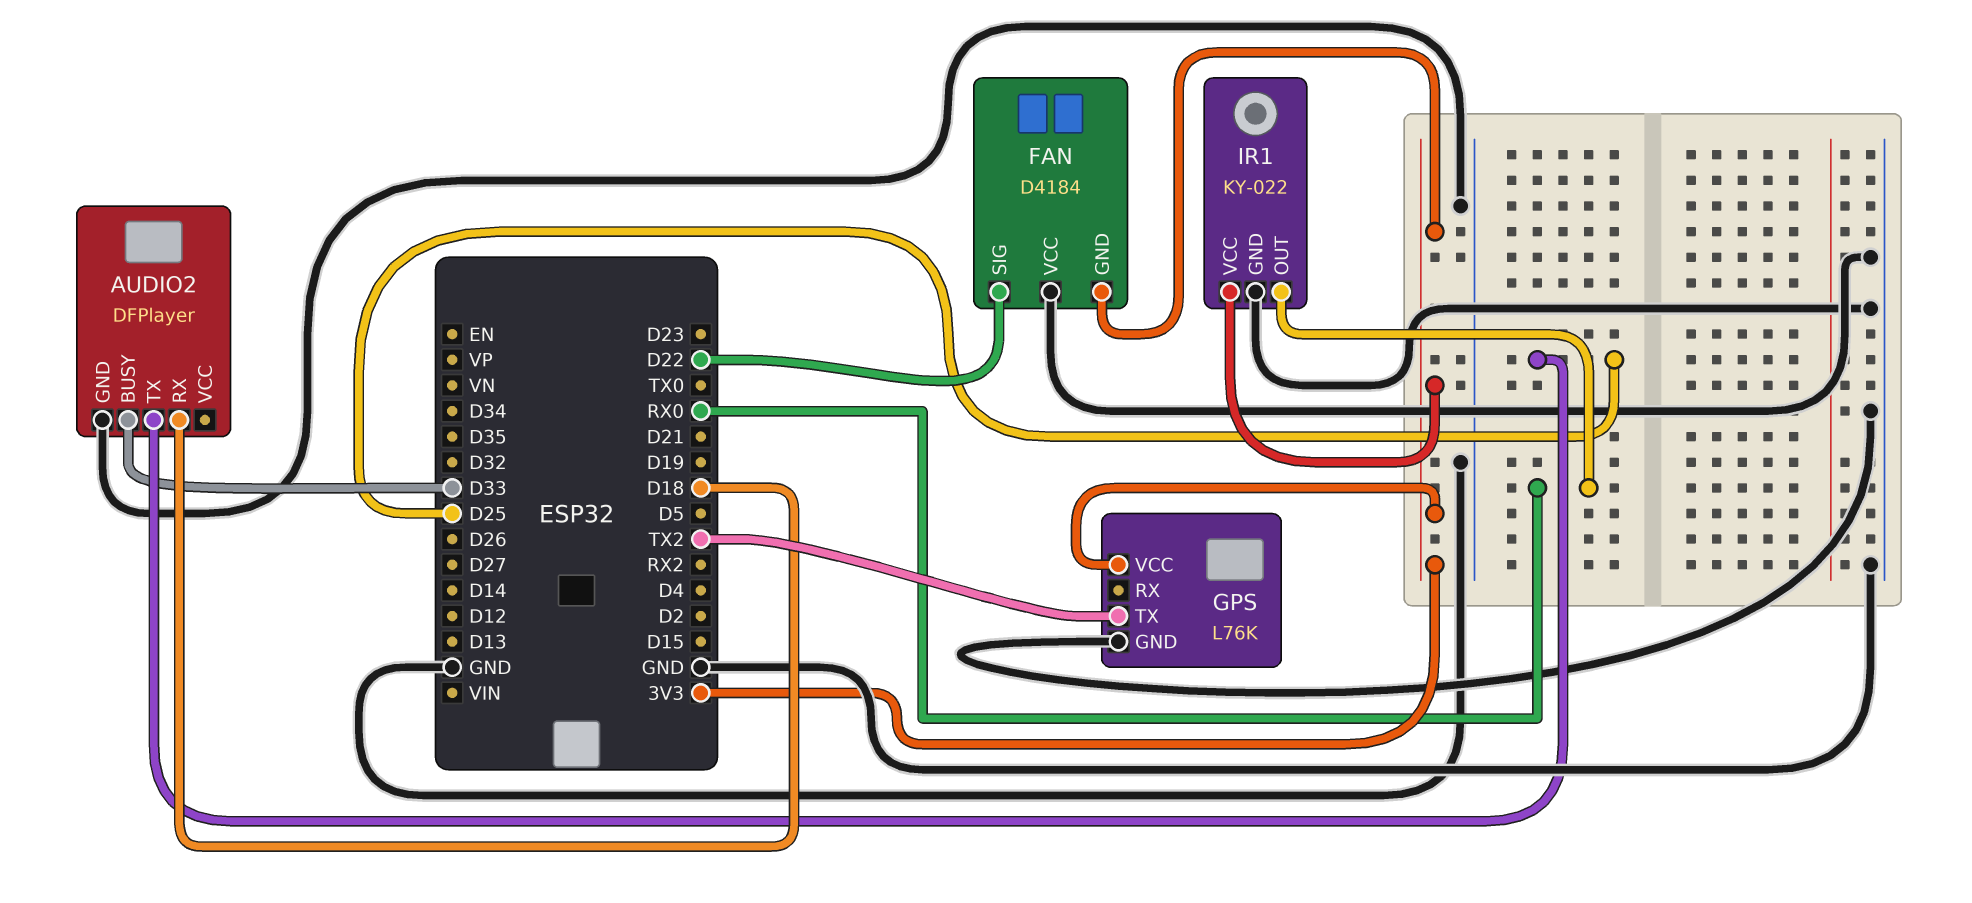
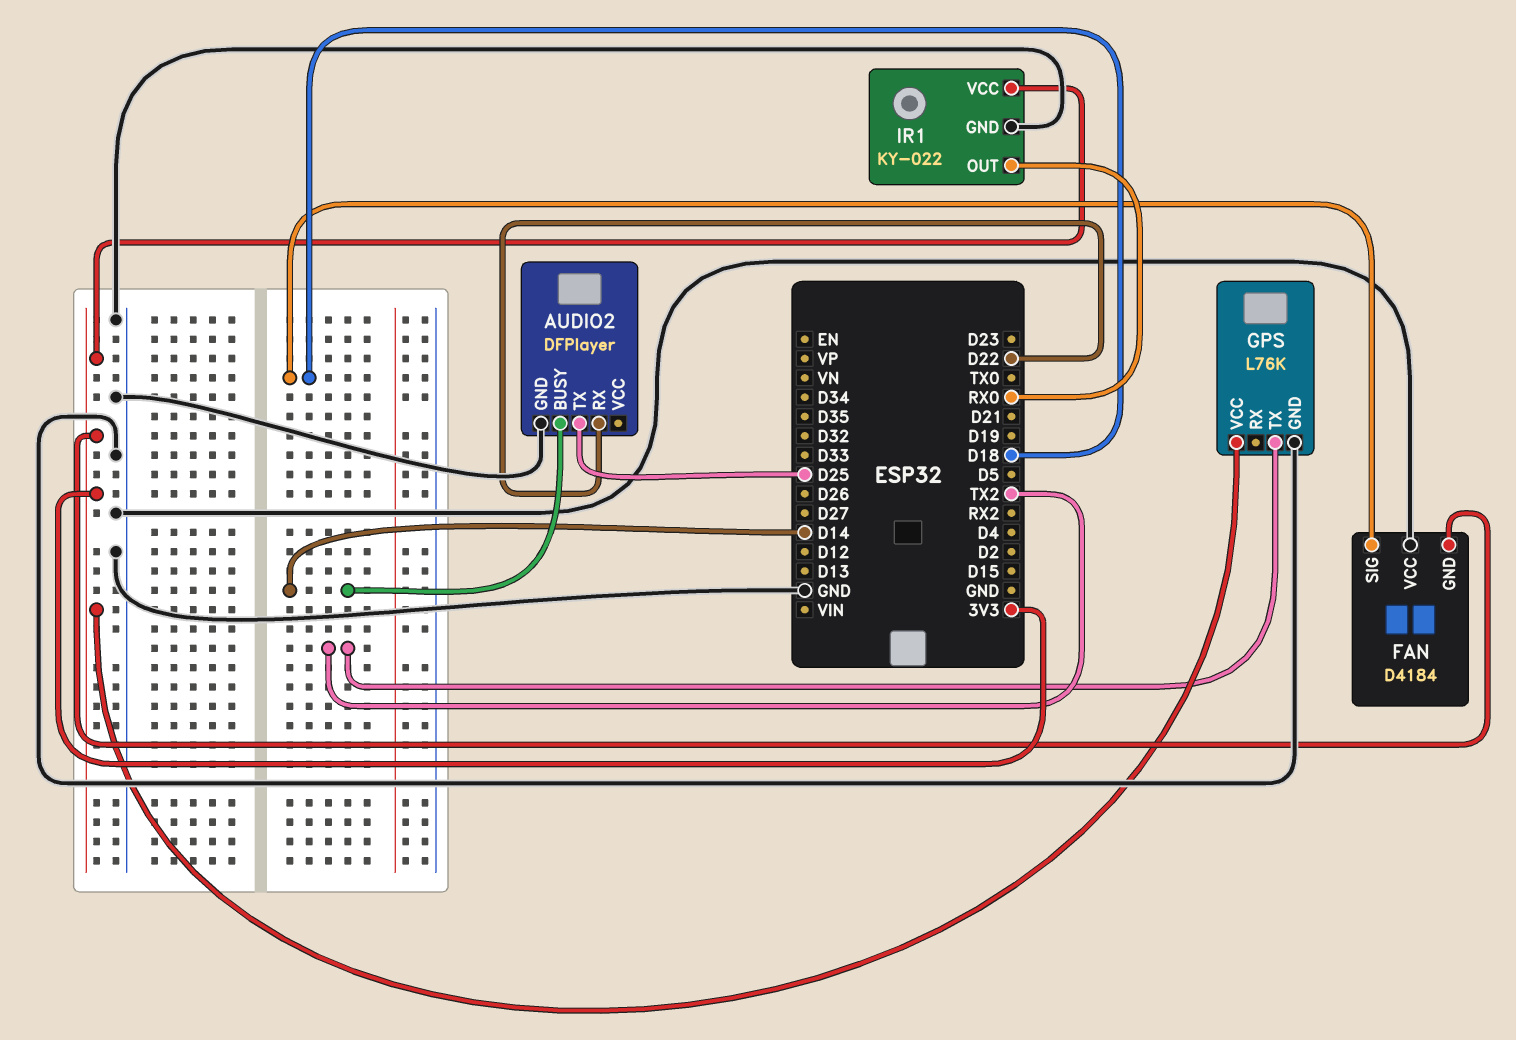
AUDIO2 pin BUSY: D33 -> D14
AUDIO2 pin RX: D18 -> D22
FAN pin SIG: D22 -> D18

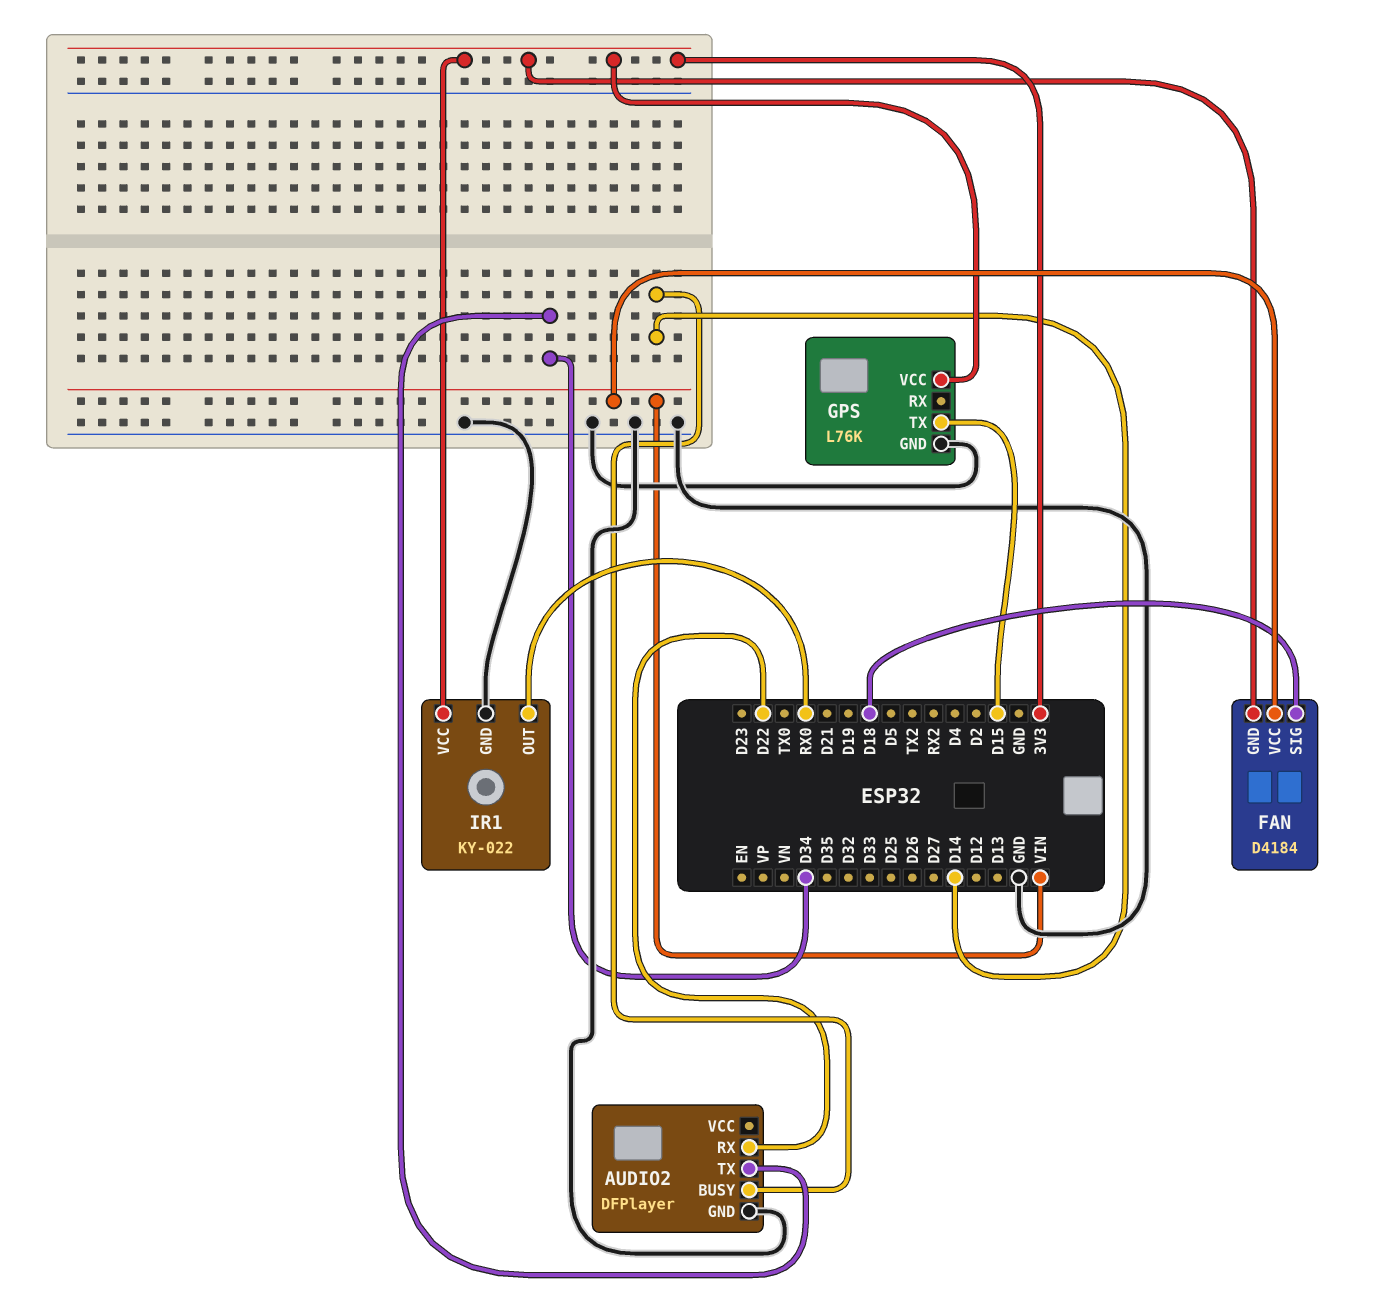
AUDIO2 pin TX: D25 -> D34
FAN pin VCC: GND -> VIN
GPS pin TX: TX2 -> D15

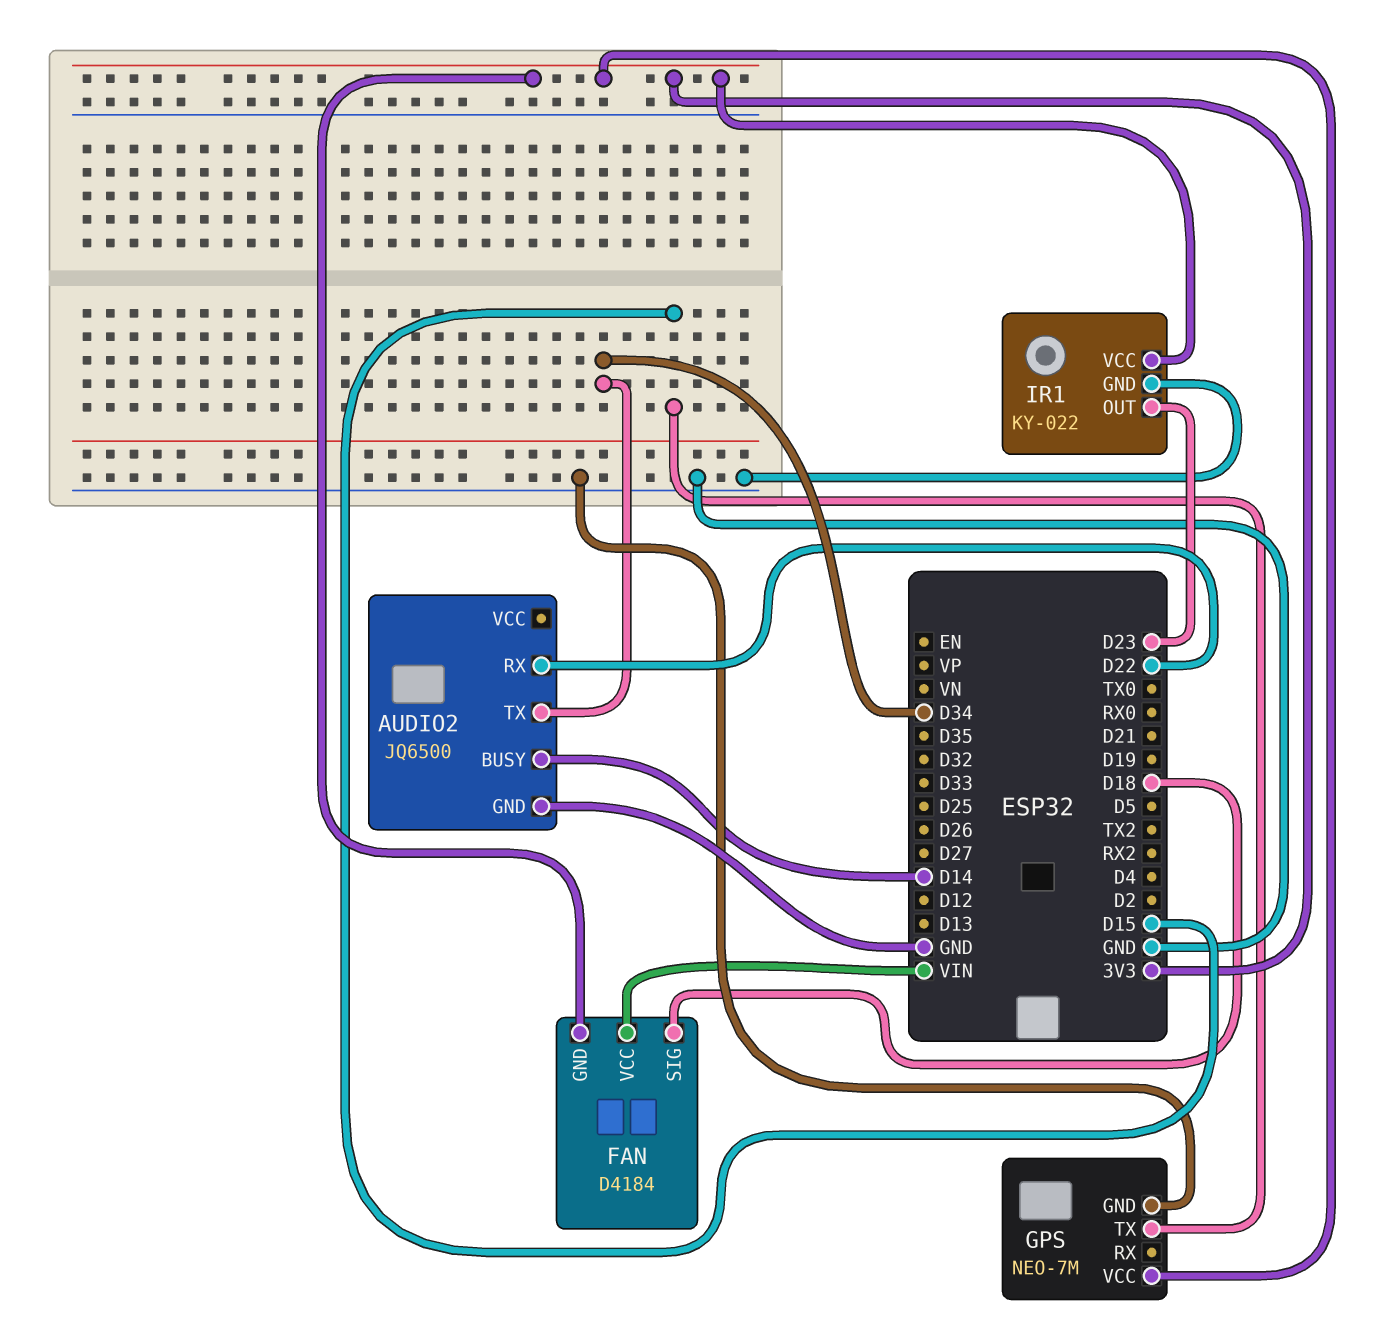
AUDIO2: DFPlayer -> JQ6500
GPS: L76K -> NEO-7M
IR1 pin OUT: RX0 -> D23

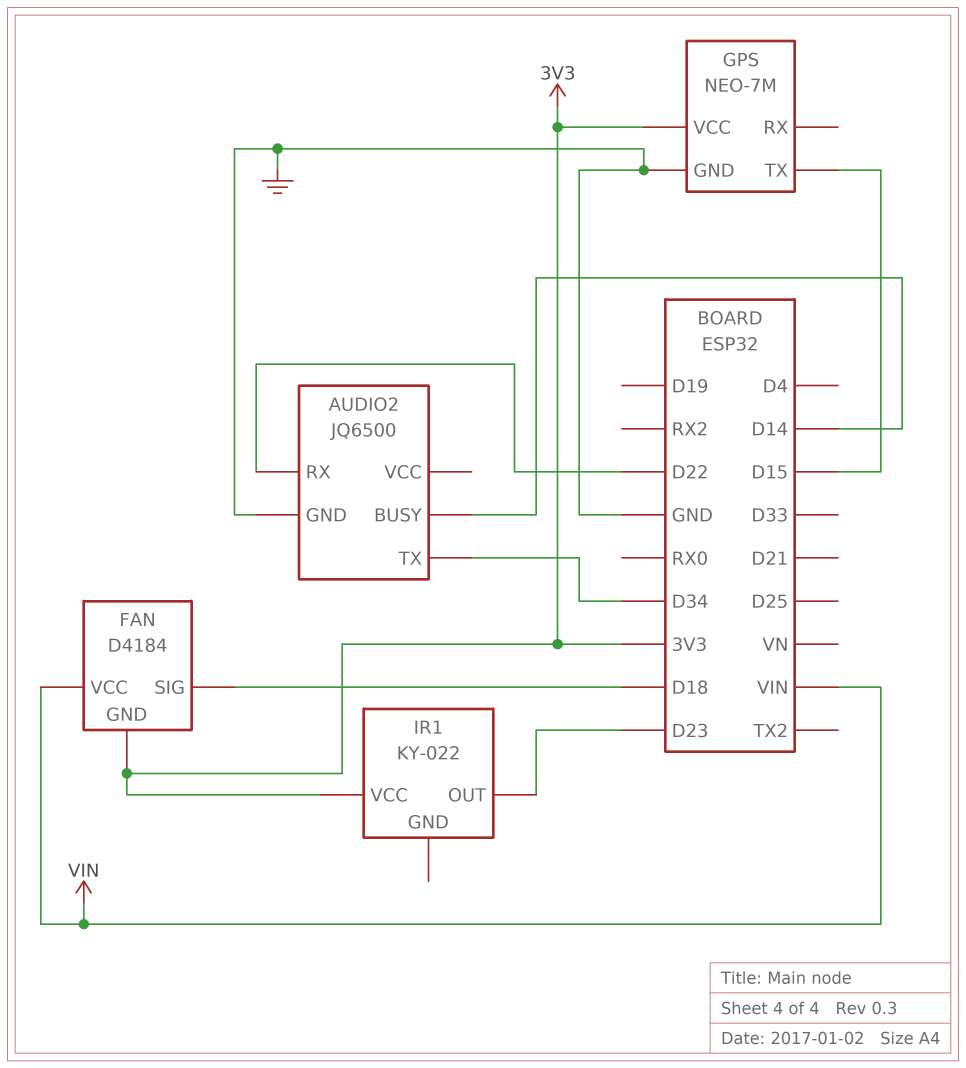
IR1 pin GND: GND -> none

